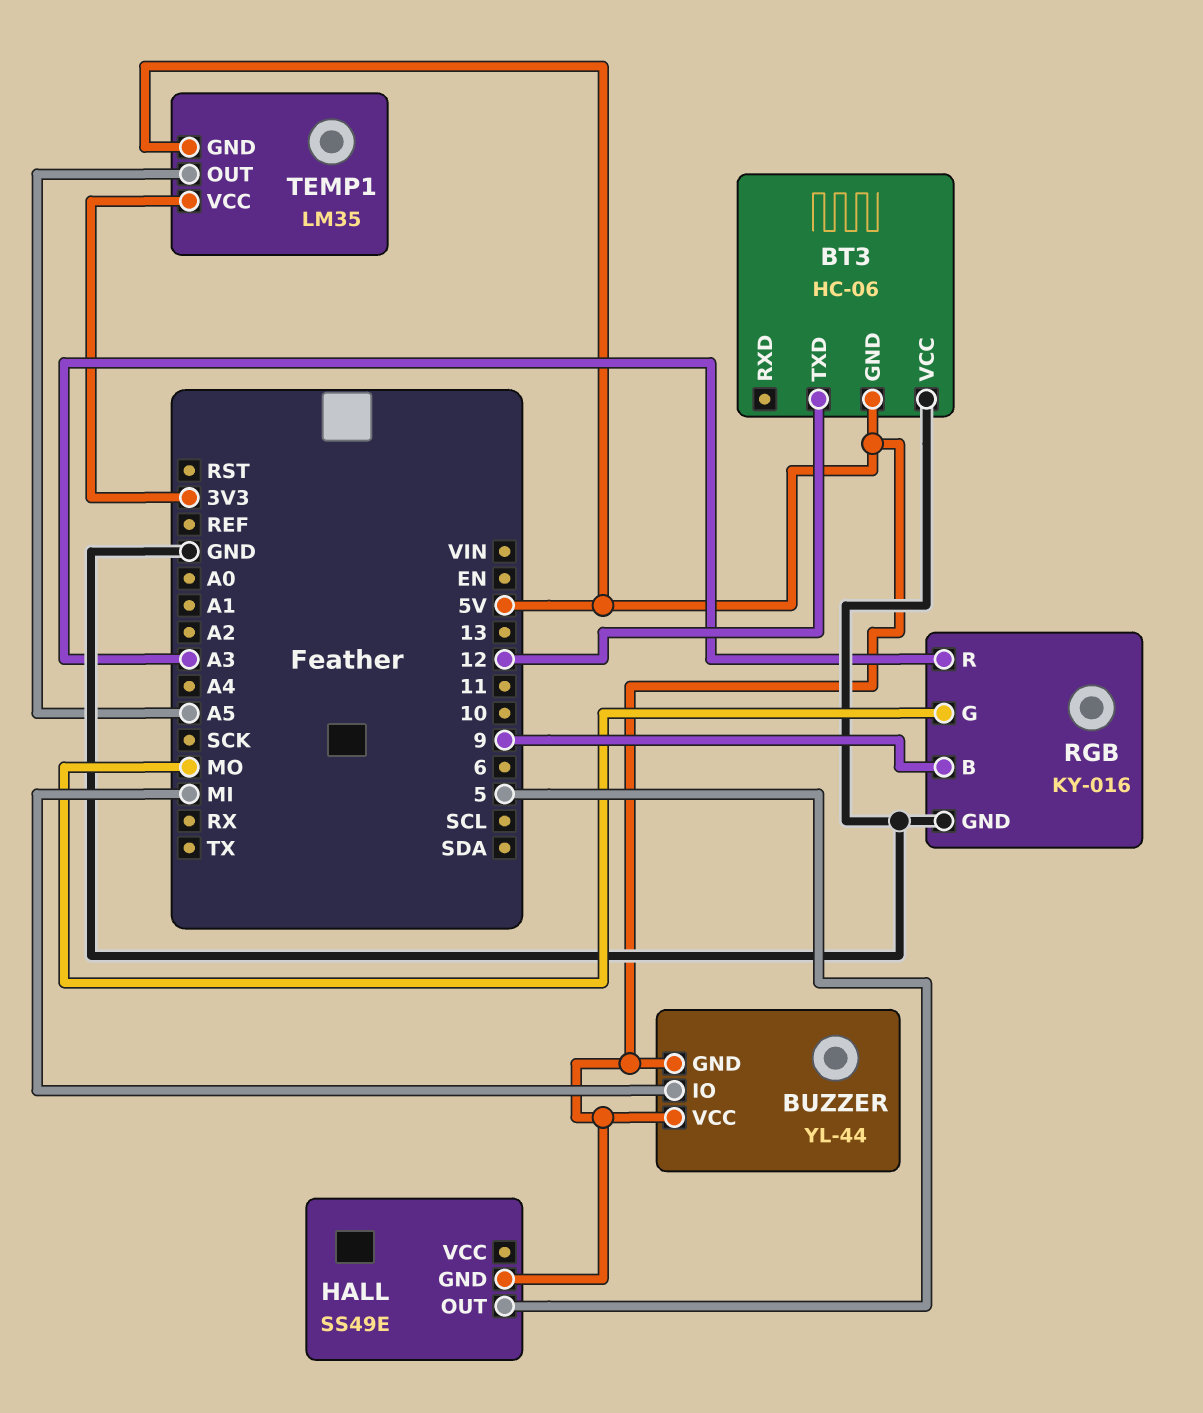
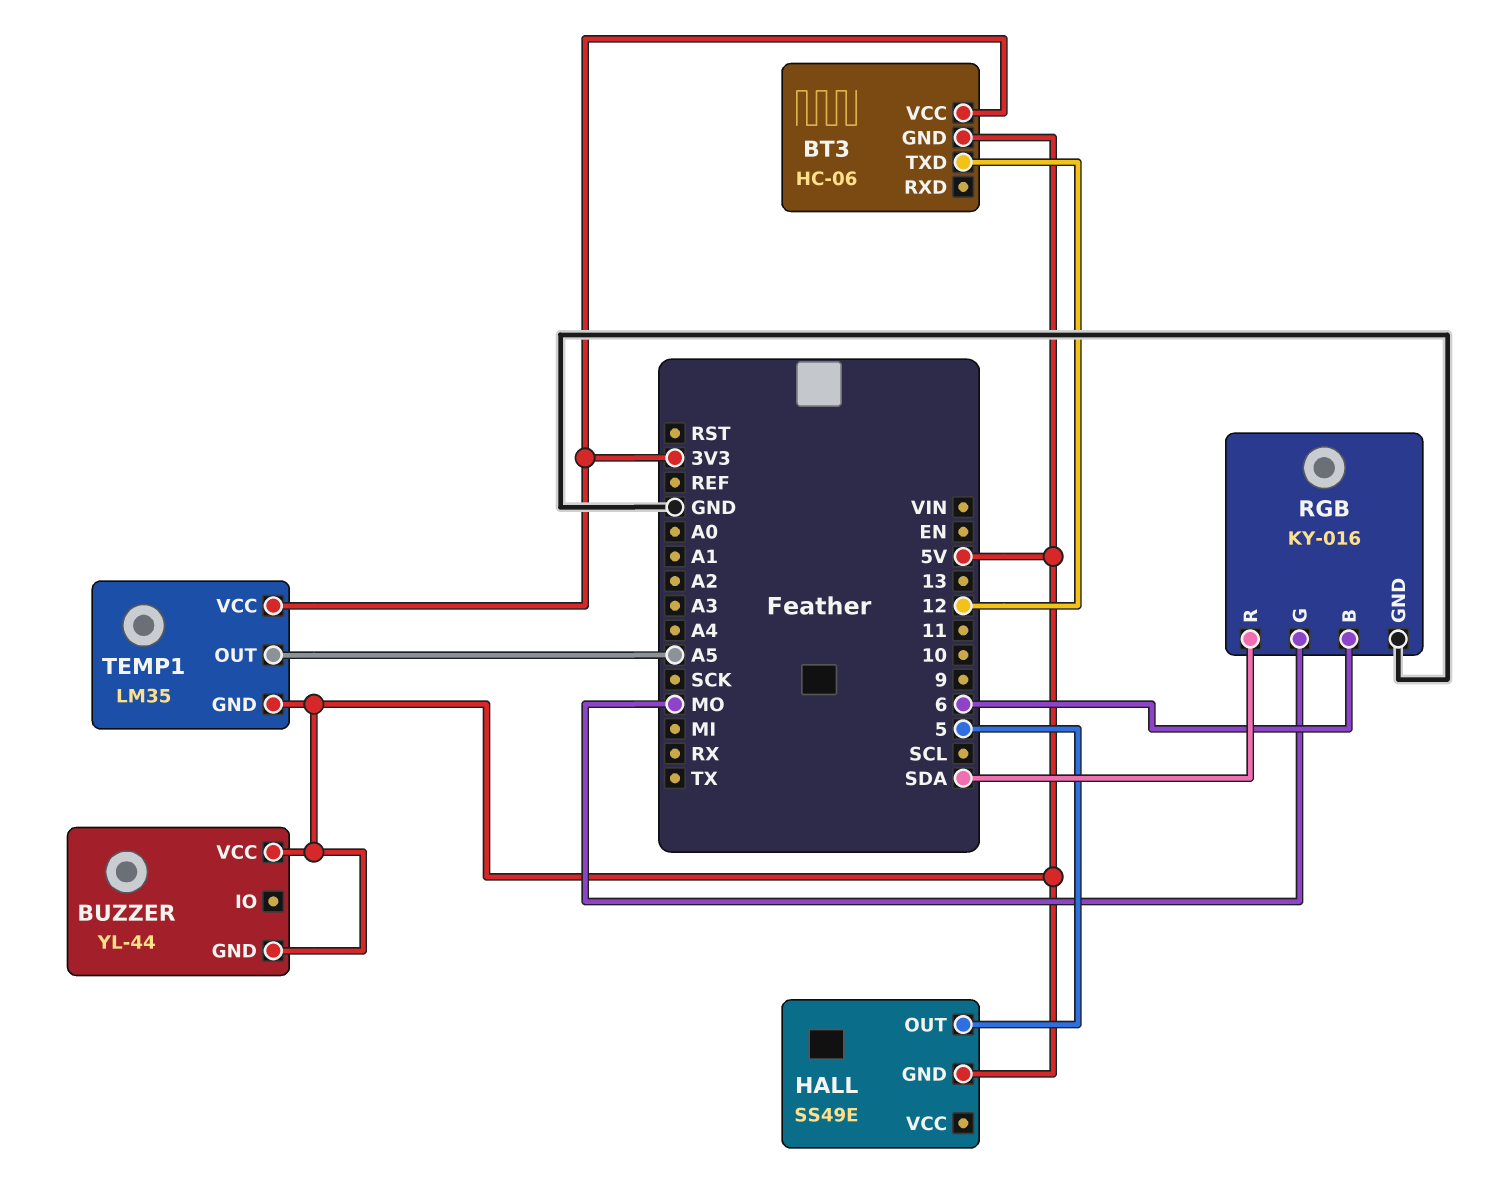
BT3 pin VCC: GND -> 3V3
BUZZER pin IO: MI -> none
RGB pin B: 9 -> 6
RGB pin R: A3 -> SDA

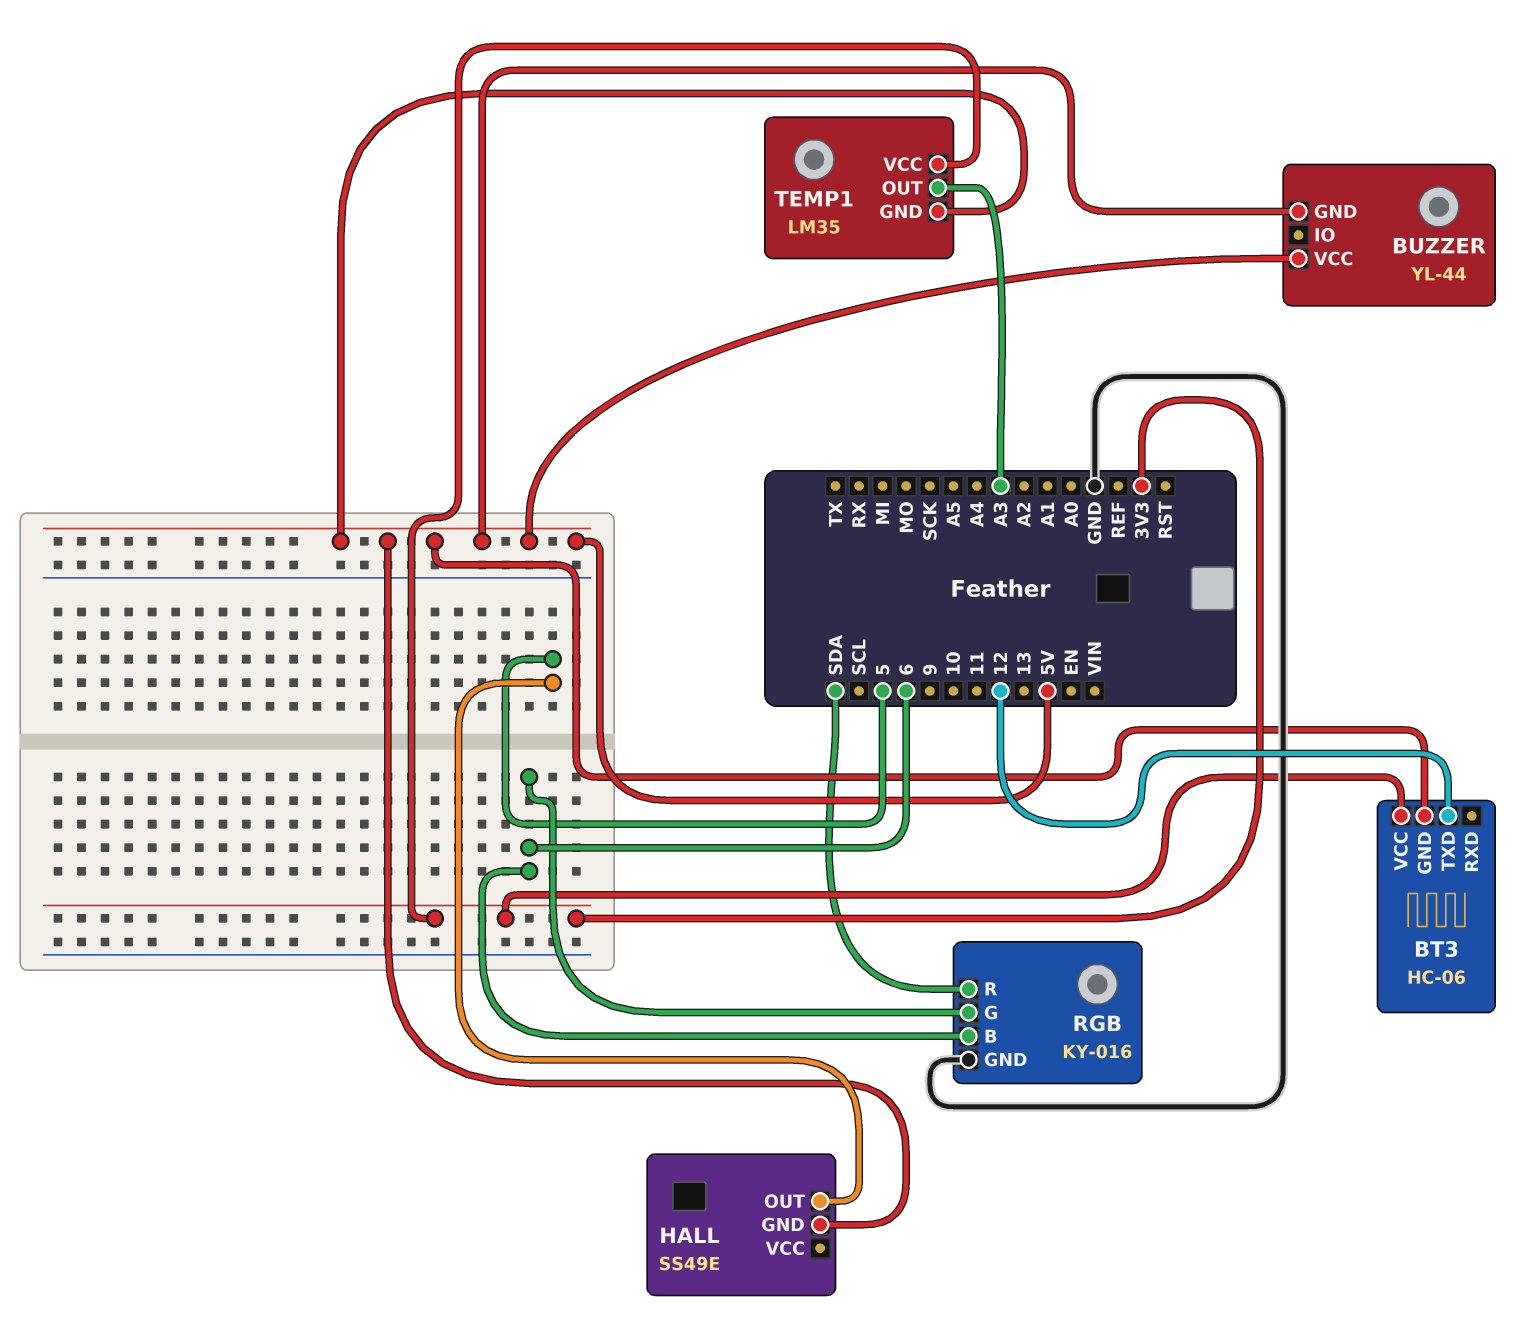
RGB pin G: MO -> 6
TEMP1 pin OUT: A5 -> A3

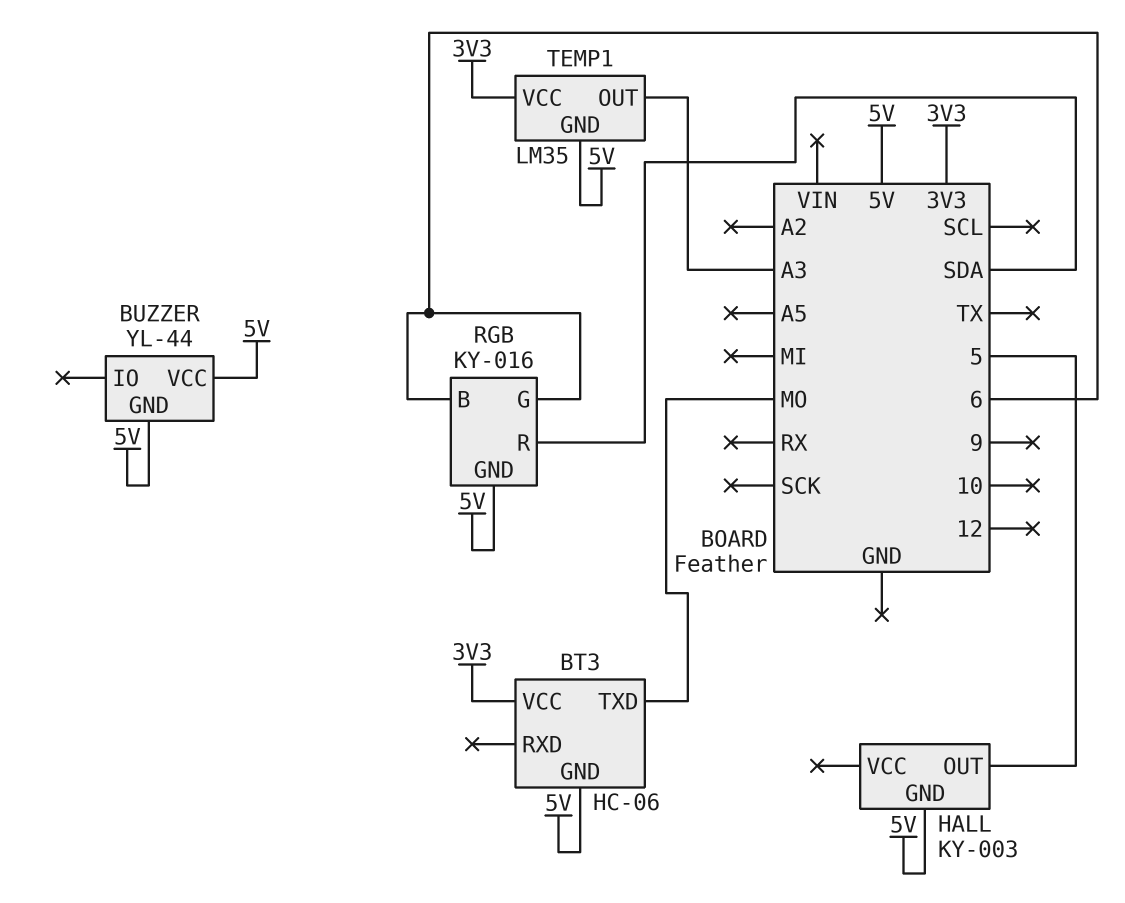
BT3 pin TXD: 12 -> MO
HALL: SS49E -> KY-003
RGB pin GND: GND -> 5V

